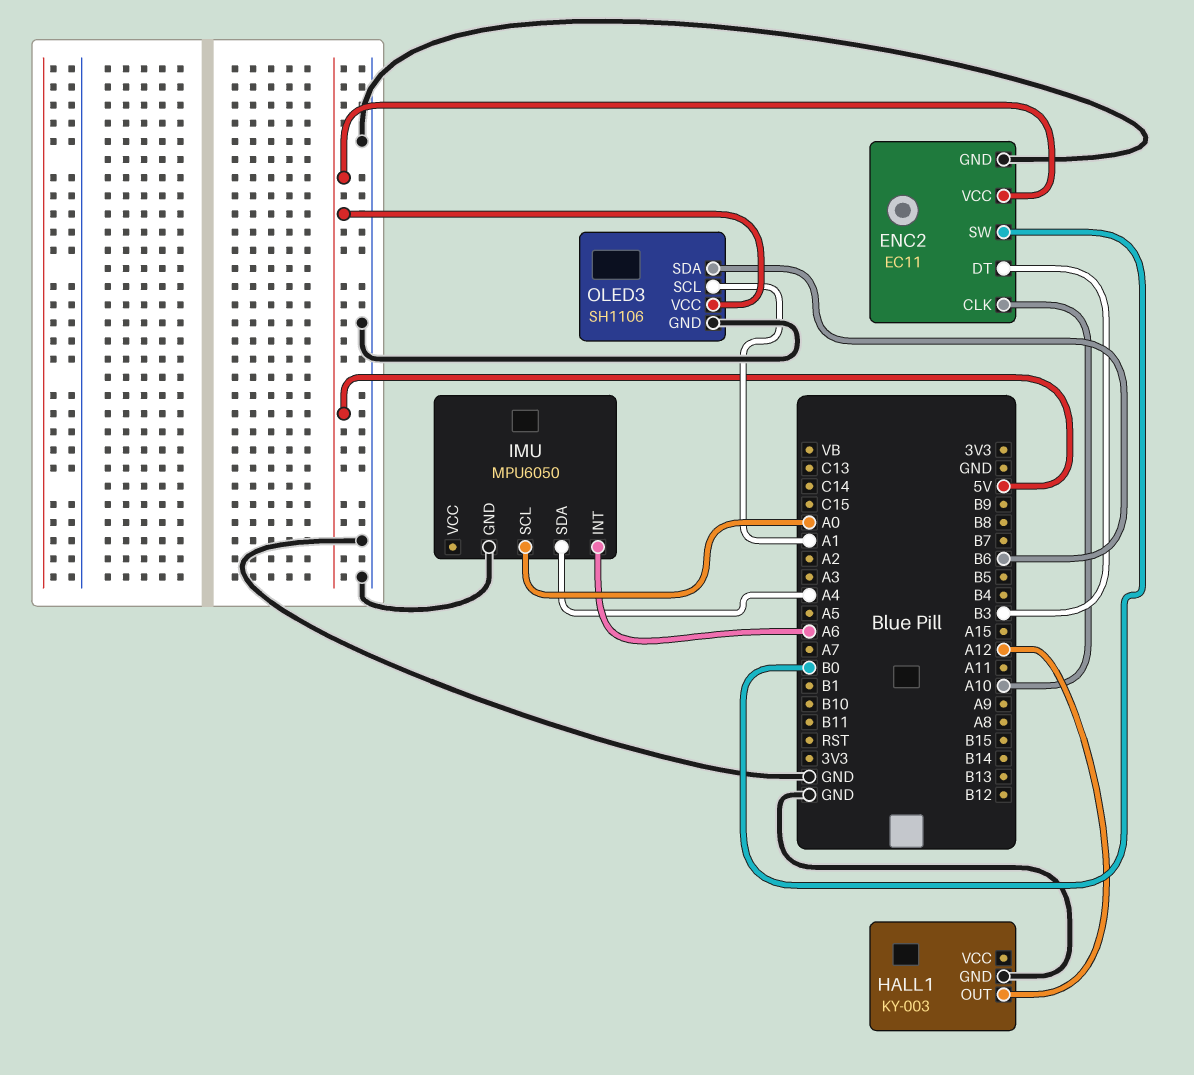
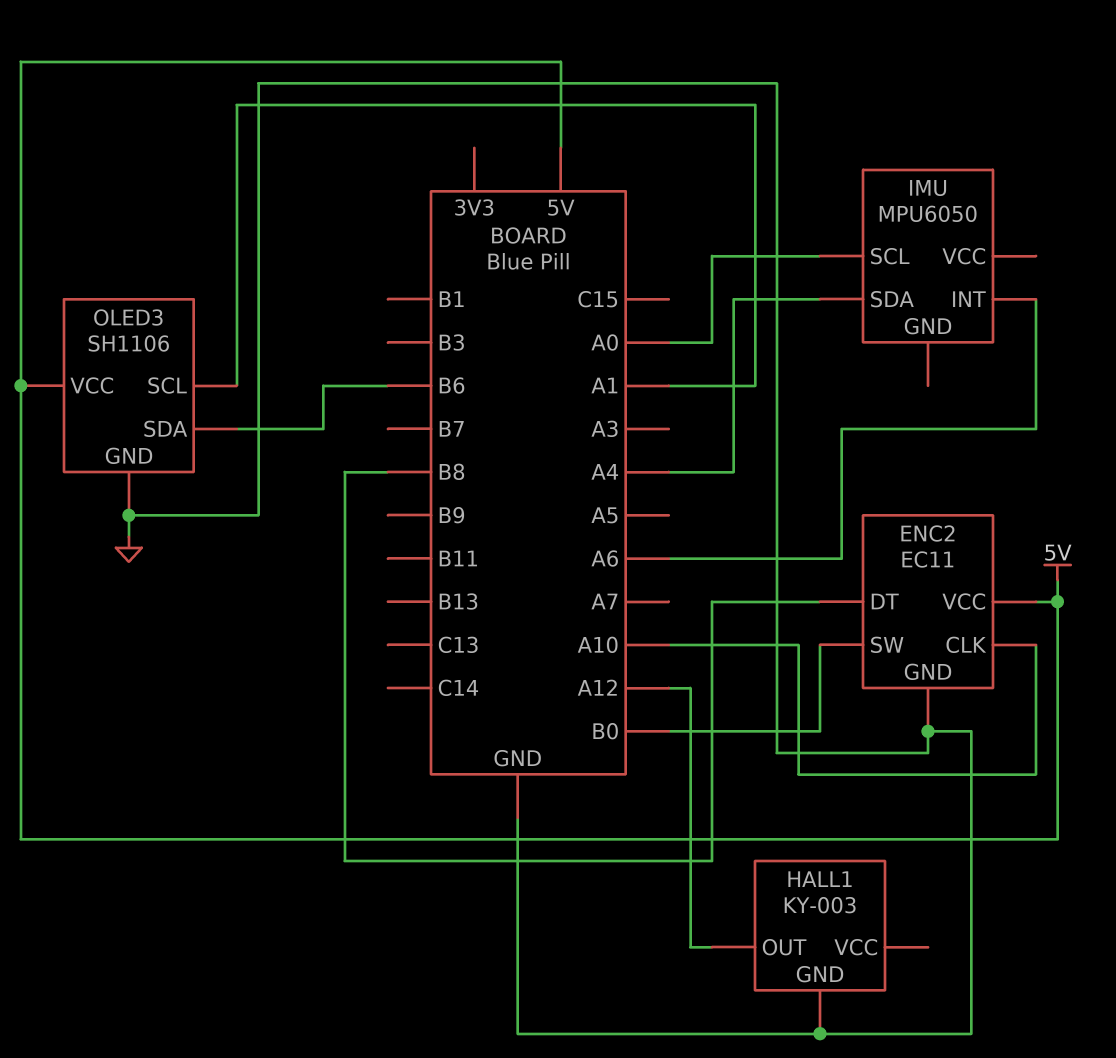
ENC2 pin DT: B3 -> B8
IMU pin GND: GND -> none

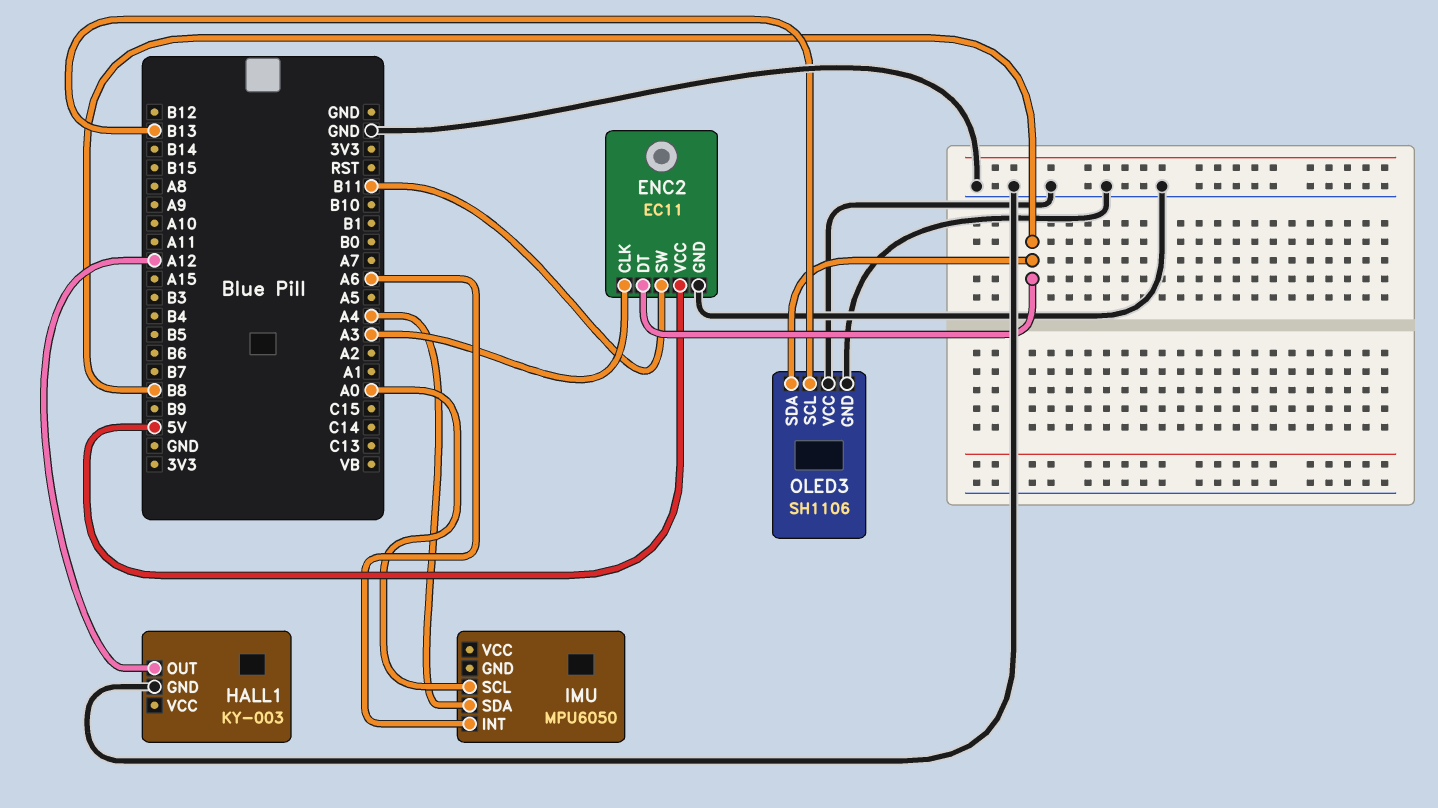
ENC2 pin CLK: A10 -> A3
ENC2 pin SW: B0 -> B11
OLED3 pin SCL: A1 -> B13
OLED3 pin SDA: B6 -> B8
OLED3 pin VCC: 5V -> GND

